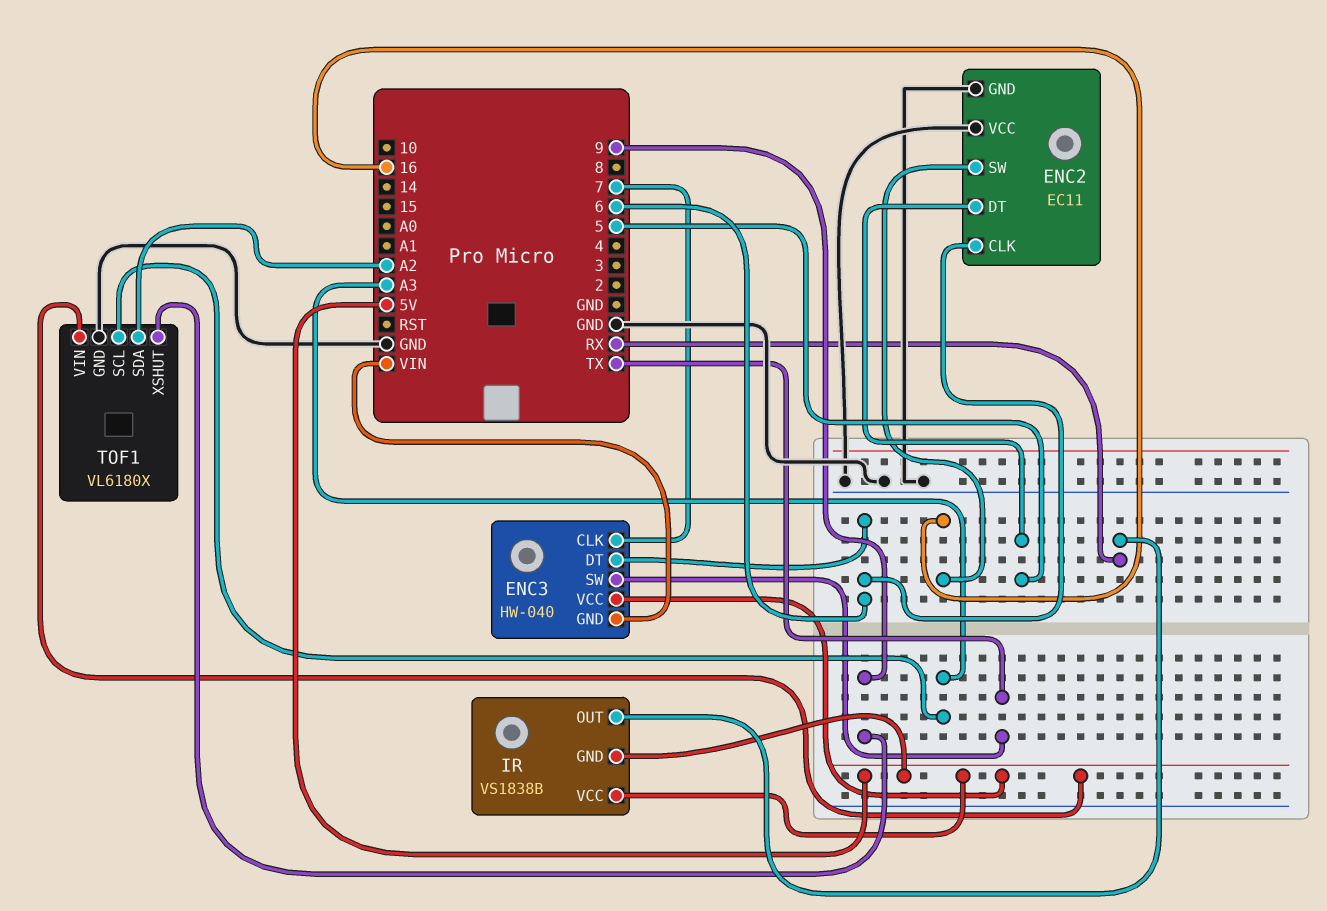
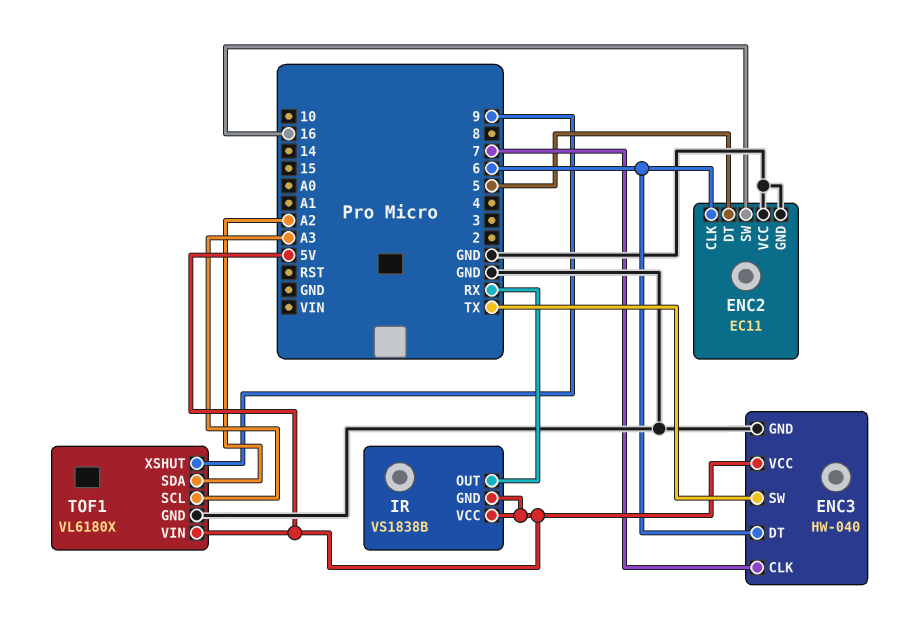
ENC3 pin GND: VIN -> GND

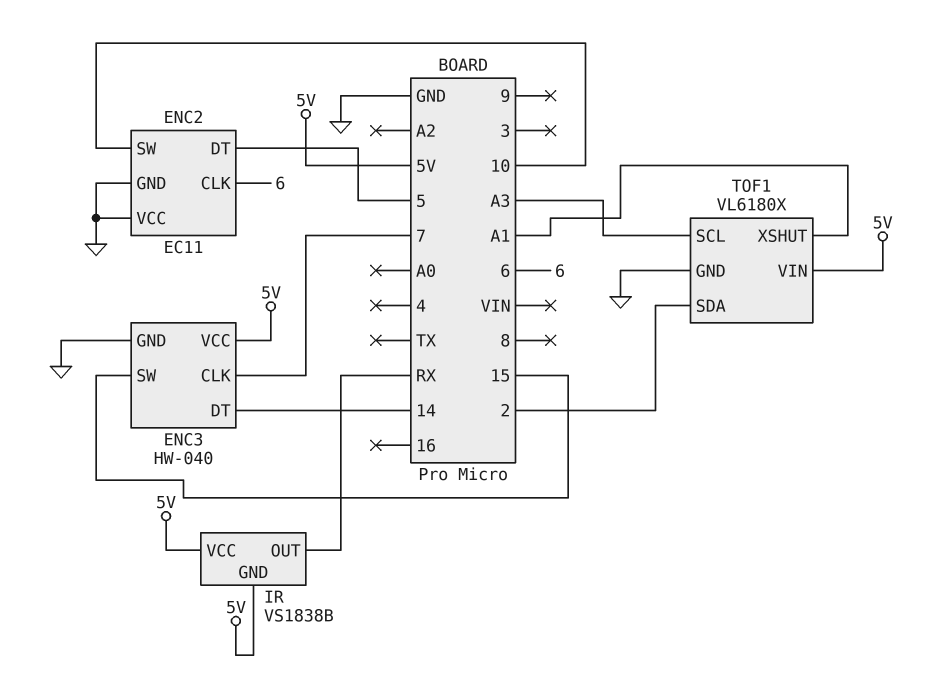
ENC2 pin SW: 16 -> 10
ENC3 pin DT: 6 -> 14
ENC3 pin SW: TX -> 15
TOF1 pin SDA: A2 -> 2
TOF1 pin XSHUT: 9 -> A1

